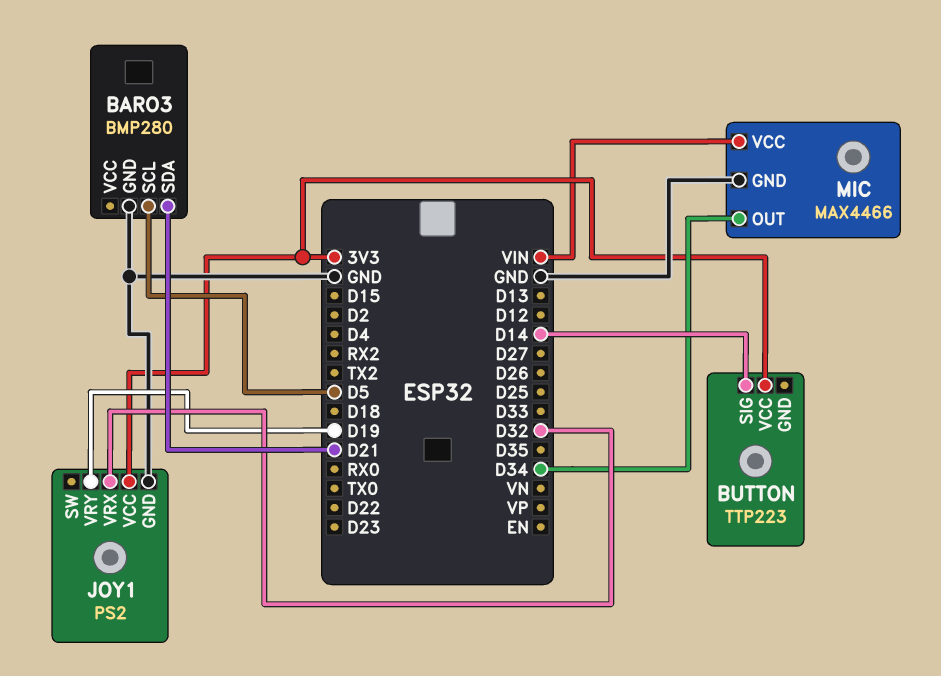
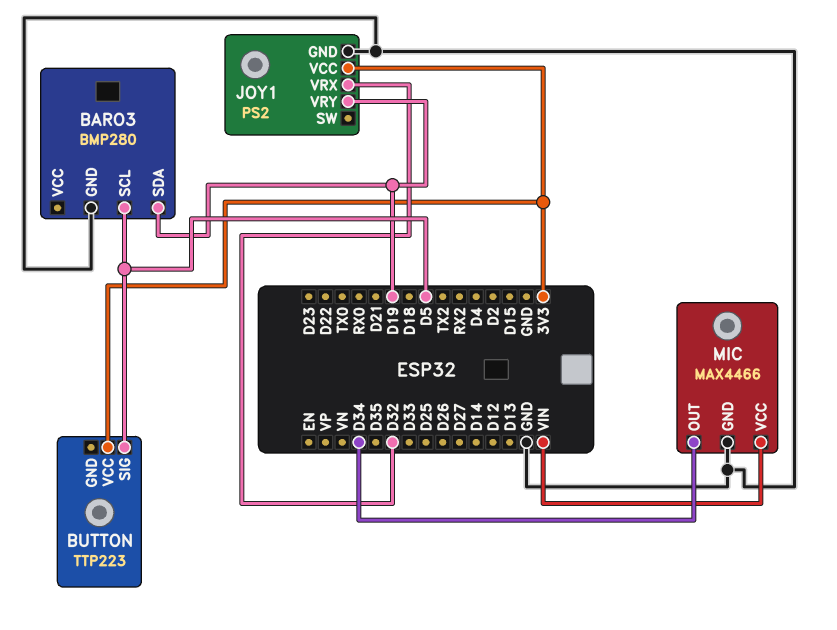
BARO3 pin SDA: D21 -> D19
BUTTON pin SIG: D14 -> D5

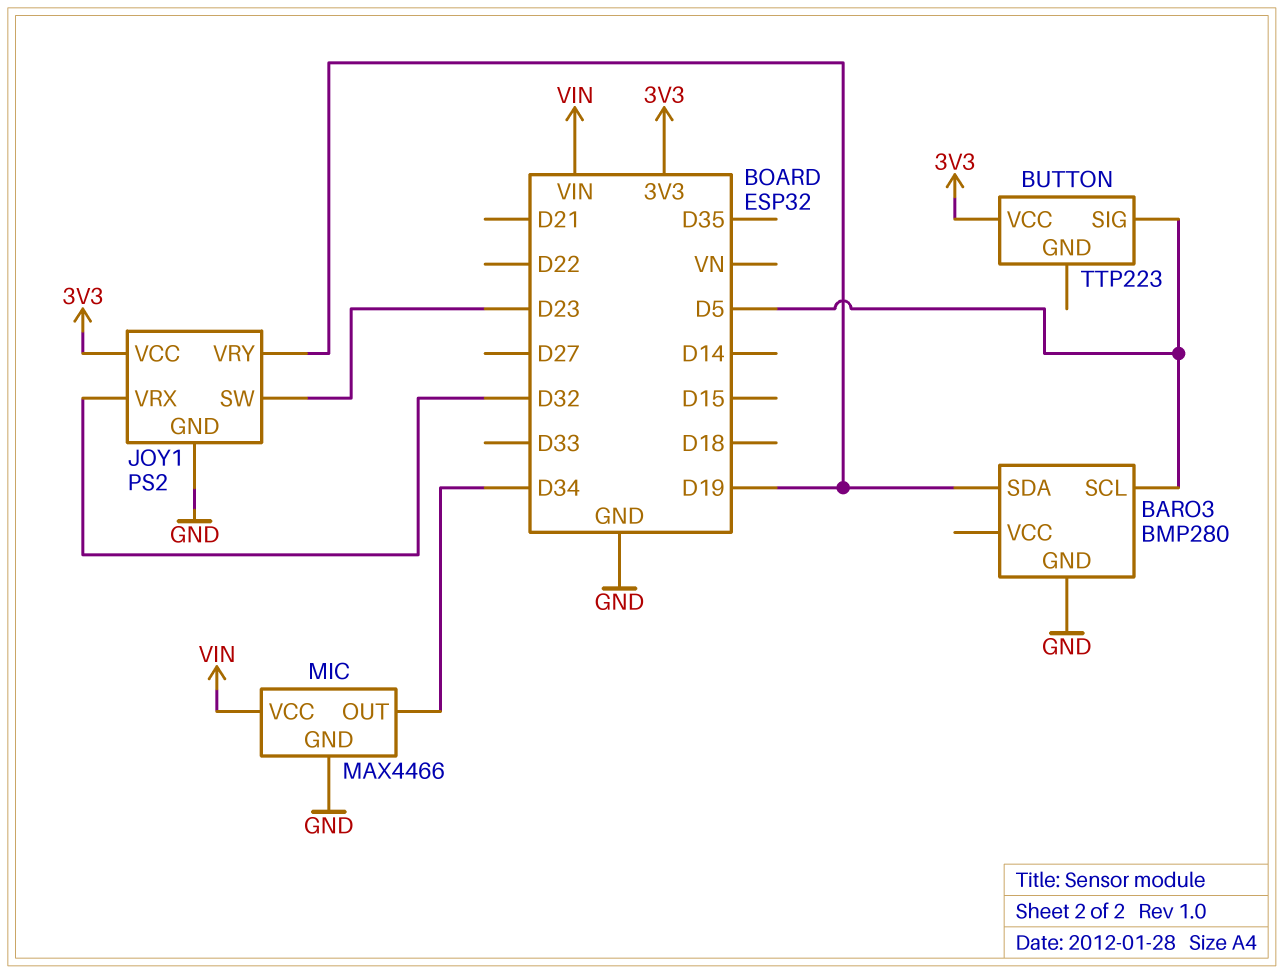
JOY1 pin SW: none -> D23

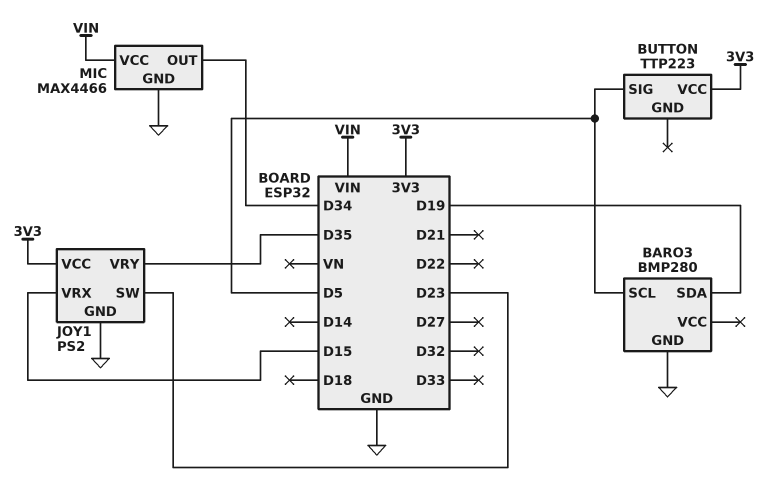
JOY1 pin VRX: D32 -> D15
JOY1 pin VRY: D19 -> D35

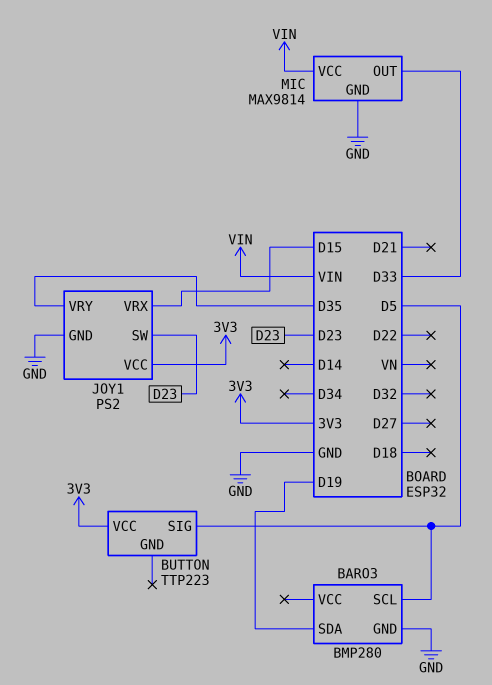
MIC: MAX4466 -> MAX9814
MIC pin OUT: D34 -> D33

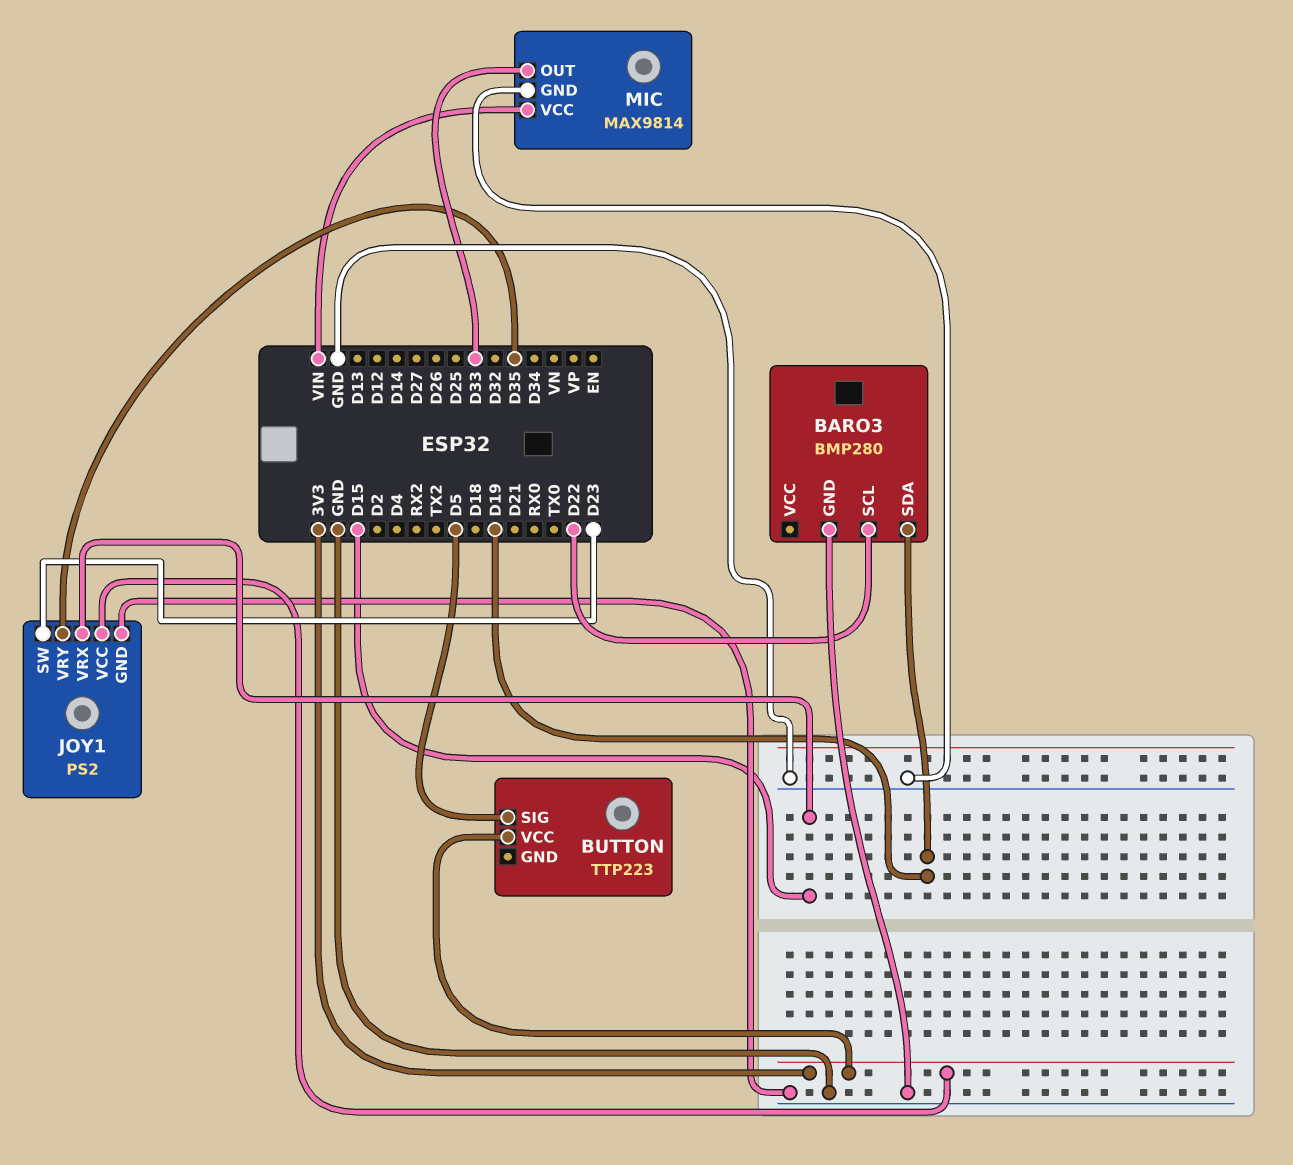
BARO3 pin SCL: D5 -> D22

